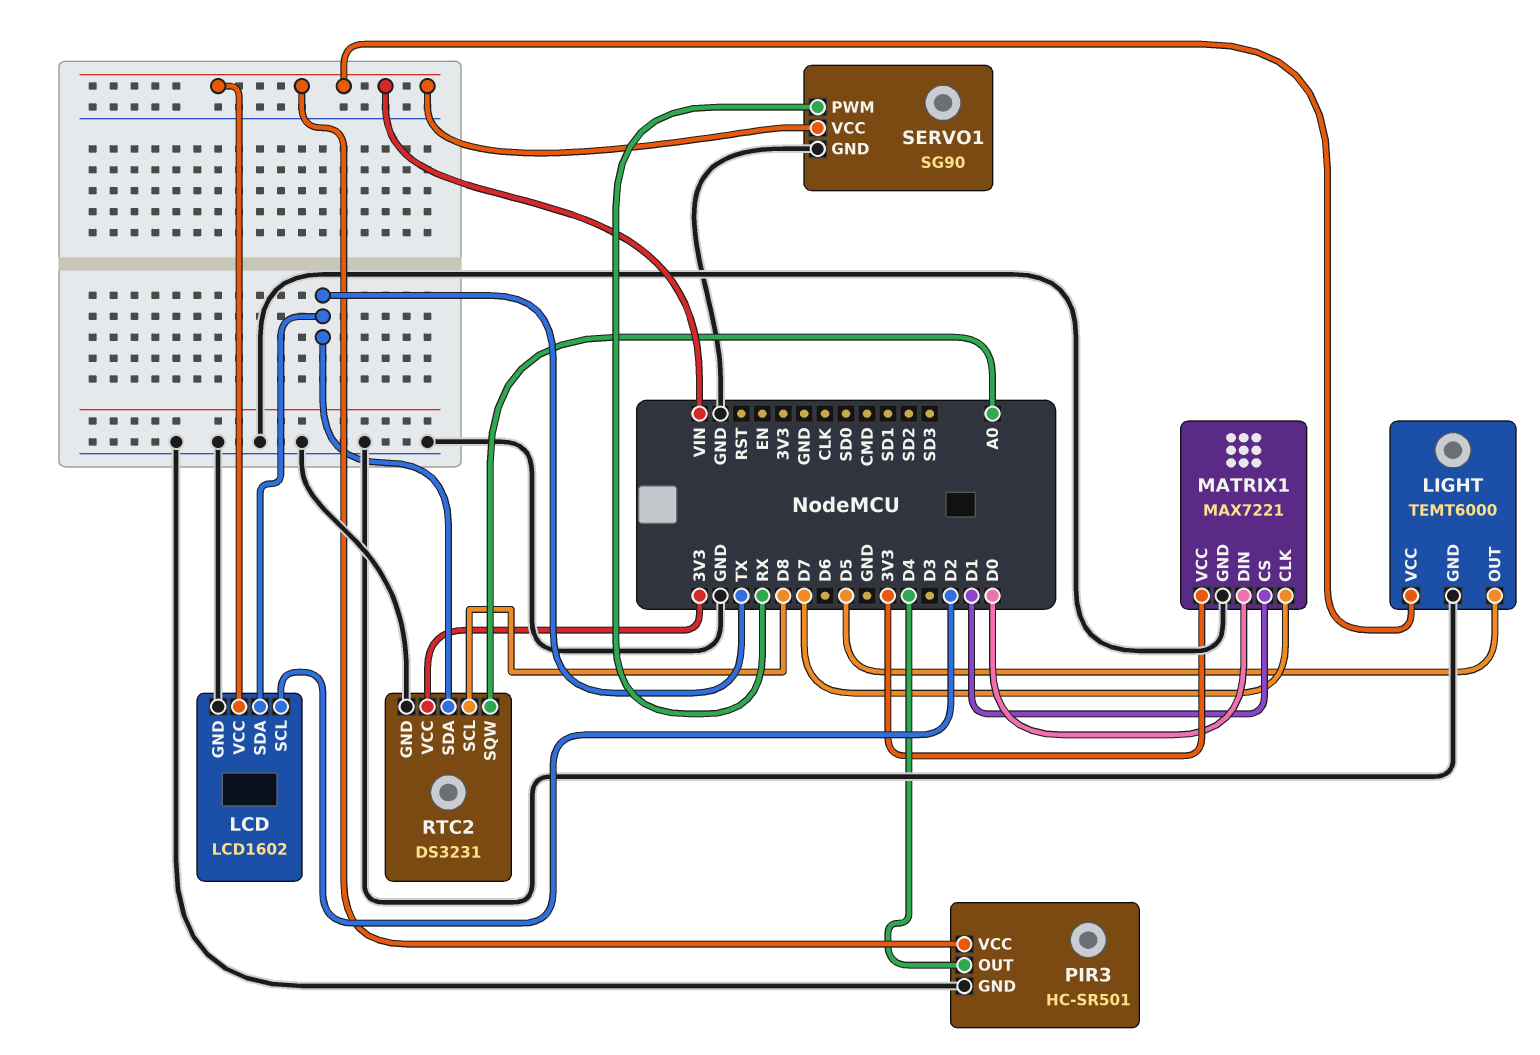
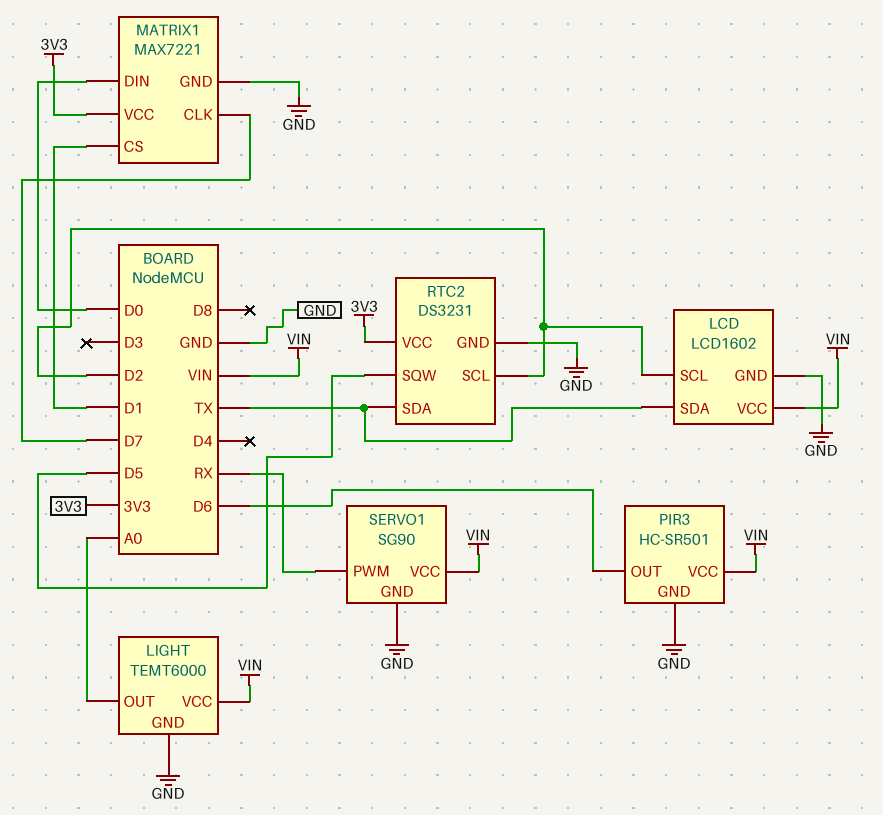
LIGHT pin OUT: D5 -> A0
PIR3 pin OUT: D4 -> D6
RTC2 pin SCL: D8 -> D2
RTC2 pin SQW: A0 -> D5

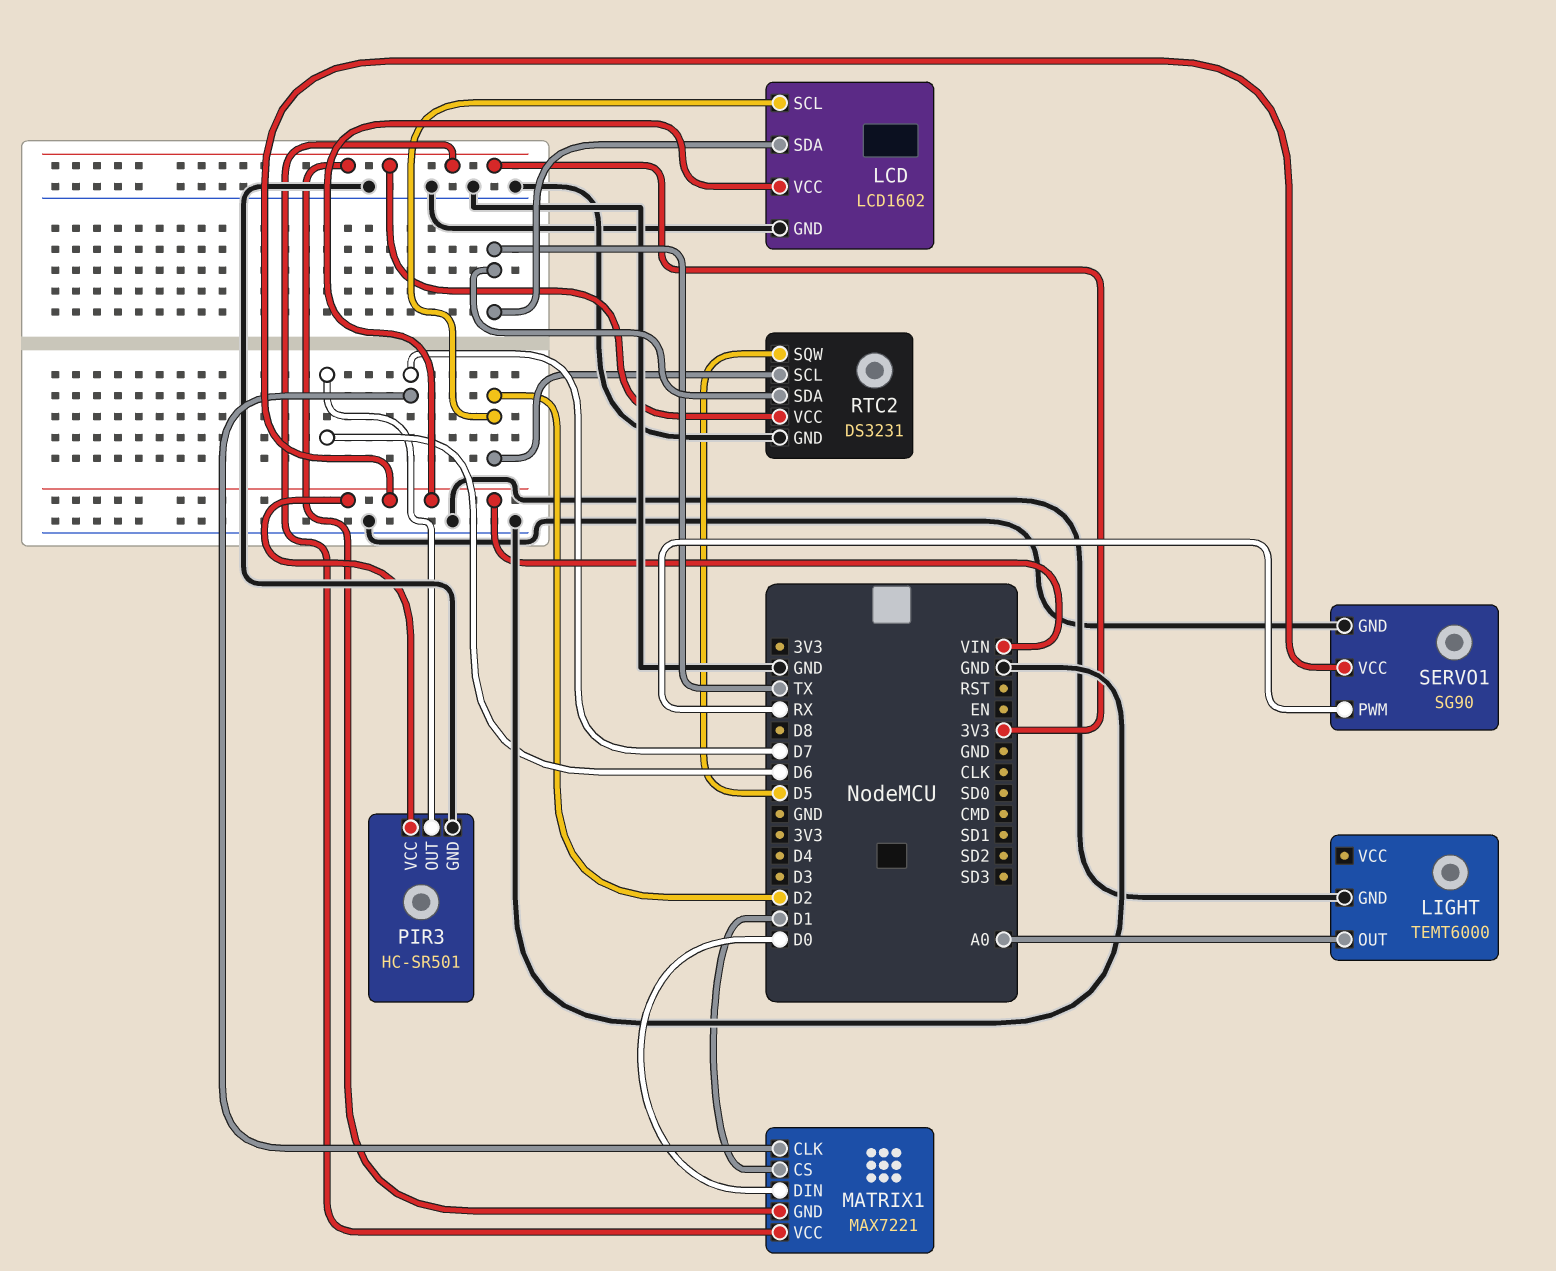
LIGHT pin VCC: VIN -> none
MATRIX1 pin GND: GND -> 3V3

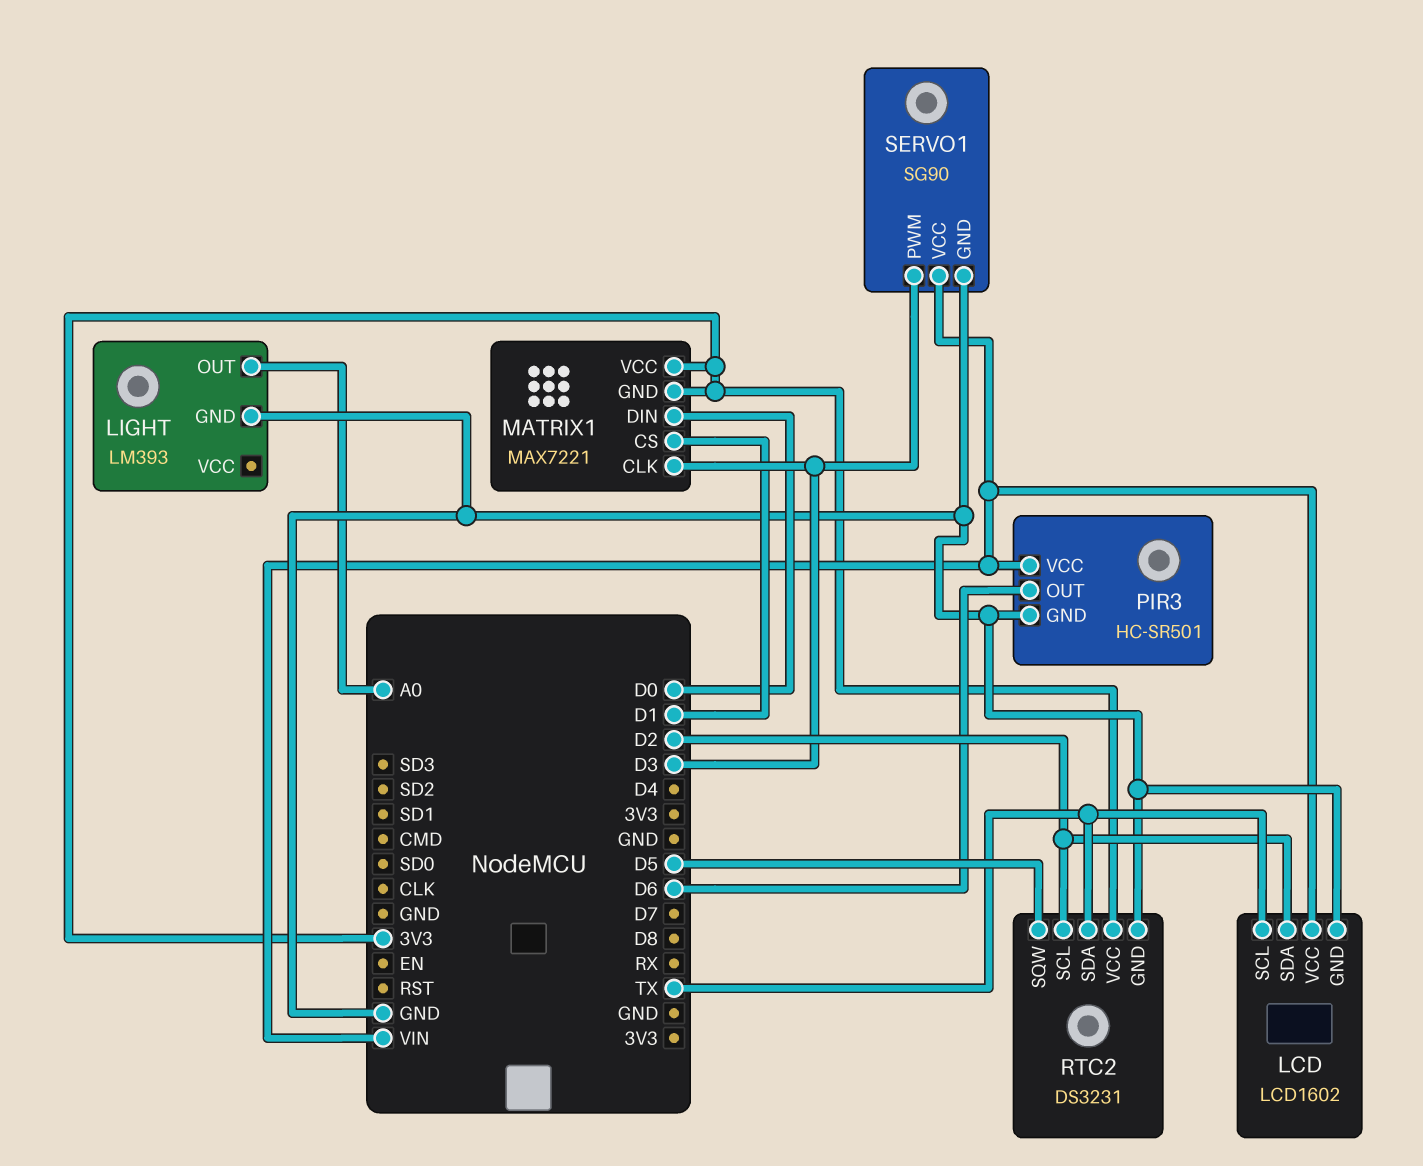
LCD pin SCL: D2 -> TX
LCD pin SDA: TX -> D2
LIGHT: TEMT6000 -> LM393
MATRIX1 pin CLK: D7 -> D3
SERVO1 pin PWM: RX -> D3

